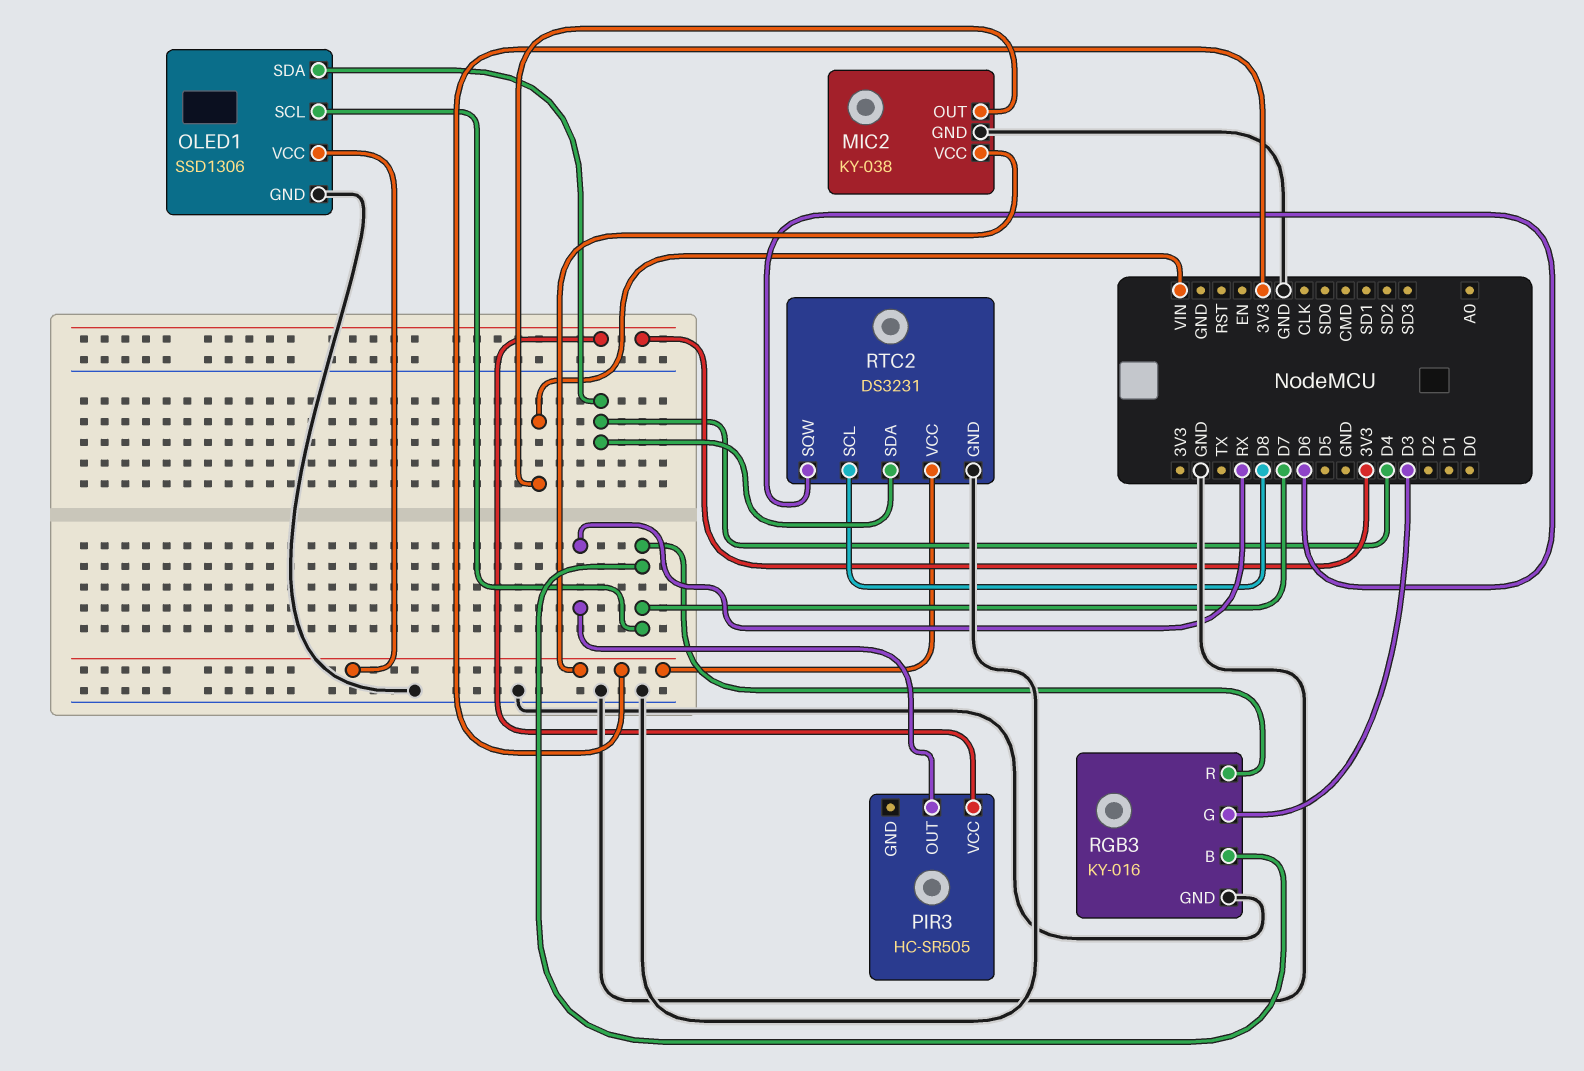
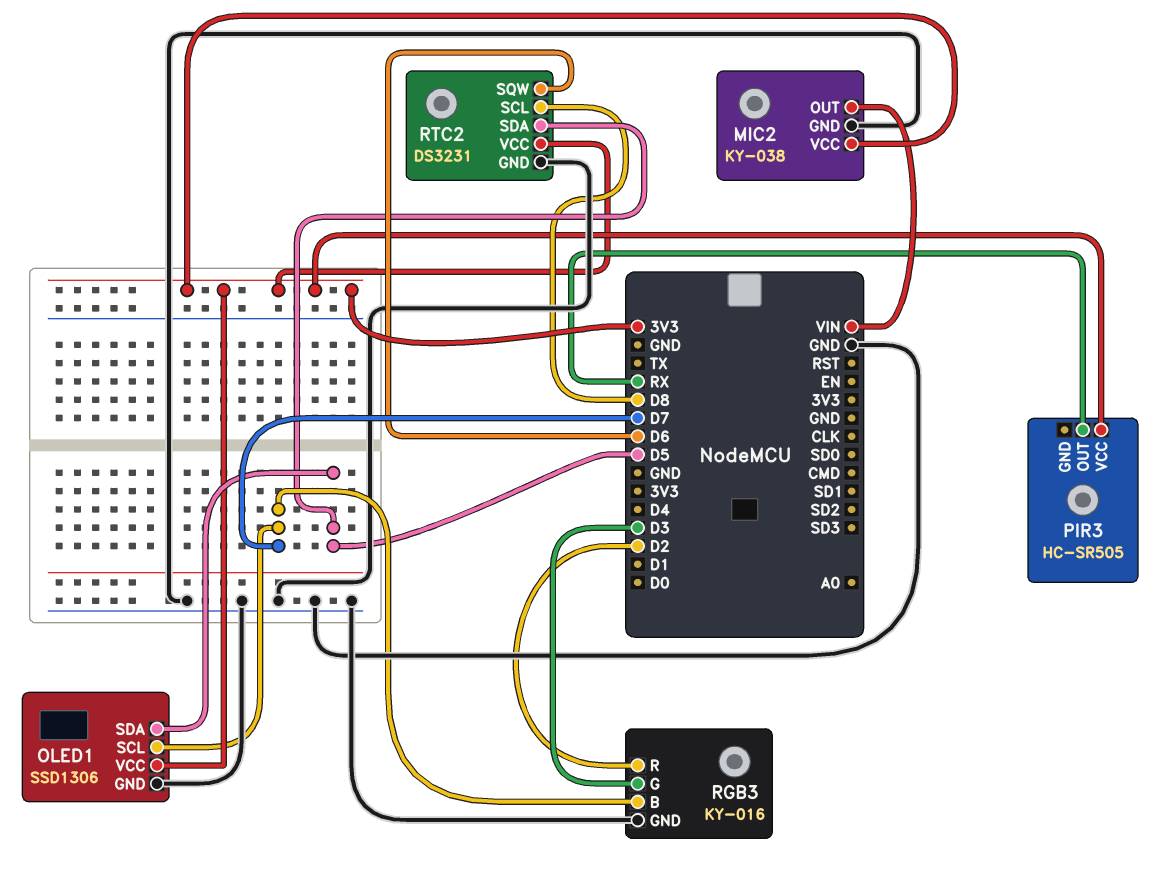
OLED1 pin SDA: D4 -> D5
RGB3 pin R: D7 -> D2
RTC2 pin SDA: D4 -> D5

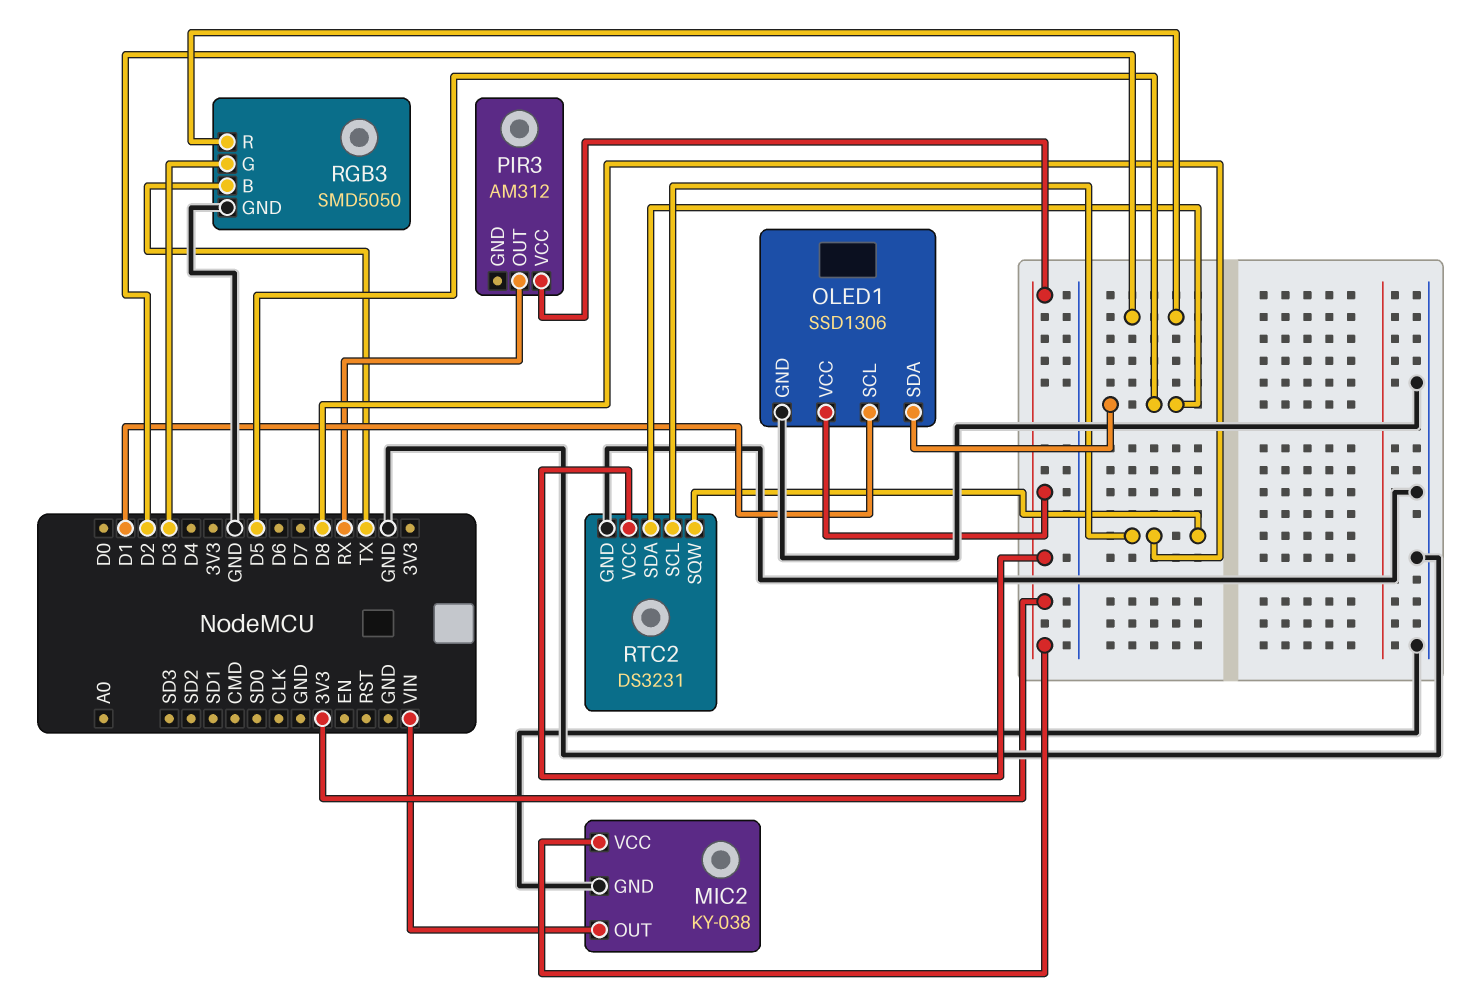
OLED1 pin SCL: D7 -> D1
PIR3: HC-SR505 -> AM312
RGB3: KY-016 -> SMD5050
RGB3 pin B: D7 -> TX
RTC2 pin SQW: D6 -> D8

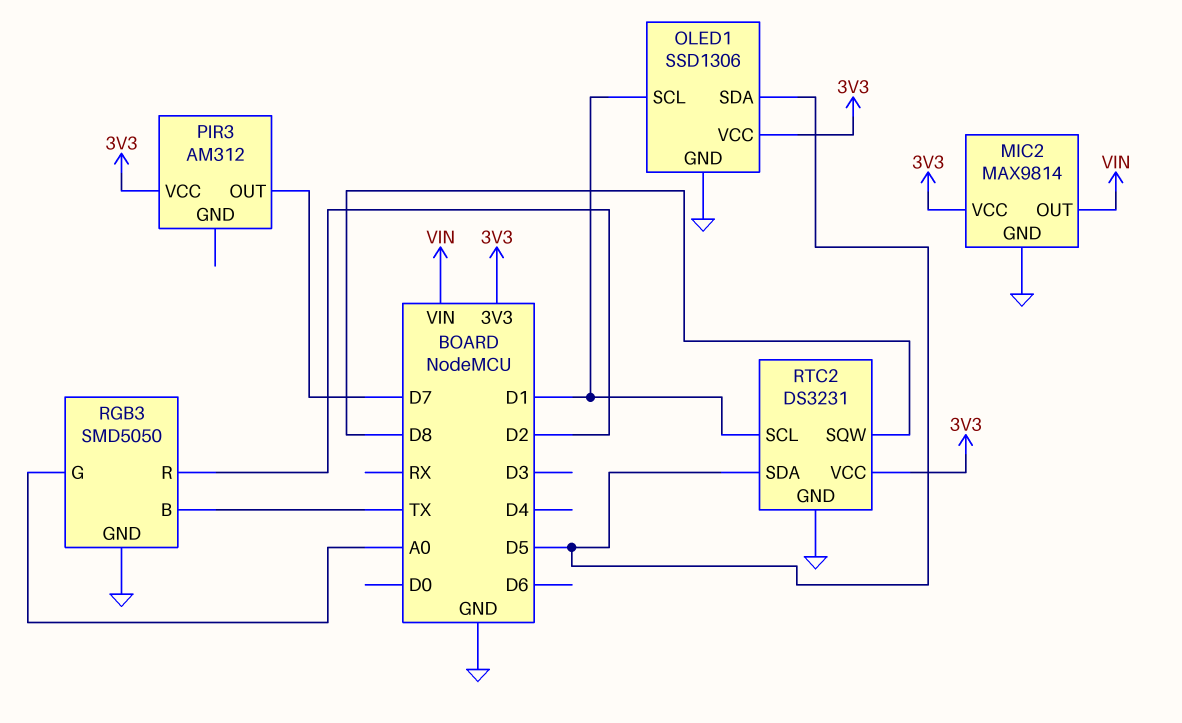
MIC2: KY-038 -> MAX9814
PIR3 pin OUT: RX -> D7
RGB3 pin G: D3 -> A0
RTC2 pin SCL: D8 -> D1

